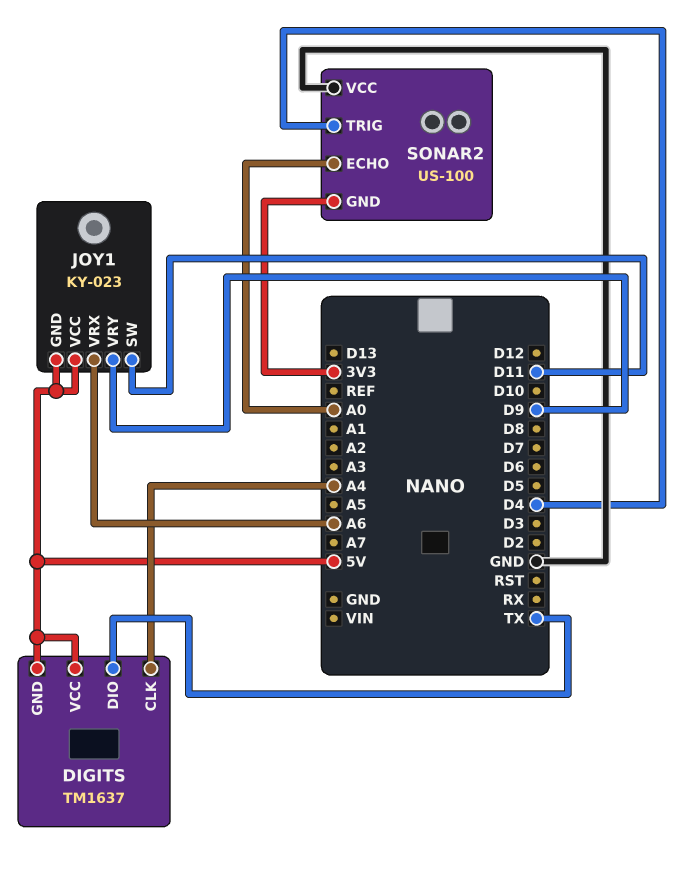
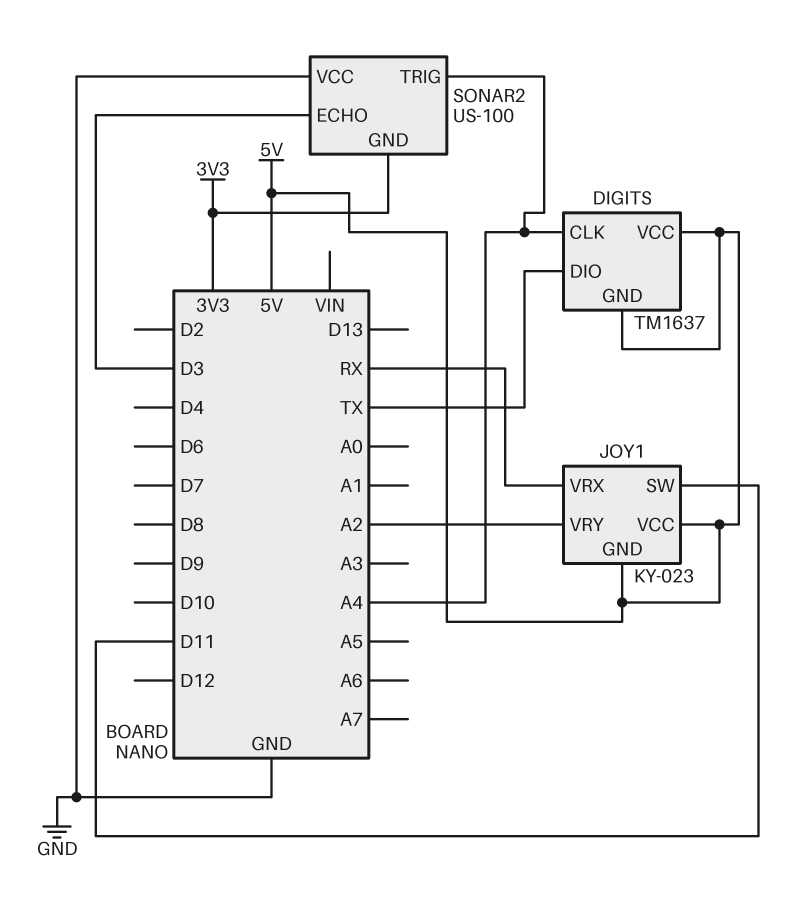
JOY1 pin VRX: A6 -> RX
JOY1 pin VRY: D9 -> A2
SONAR2 pin ECHO: A0 -> D3
SONAR2 pin TRIG: D4 -> A4

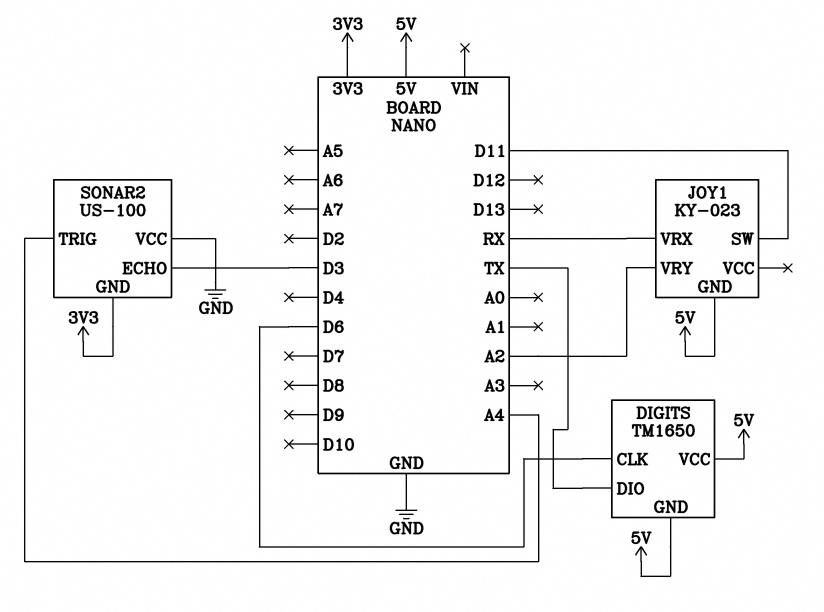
DIGITS: TM1637 -> TM1650
DIGITS pin CLK: A4 -> D6
JOY1 pin VCC: 5V -> none

